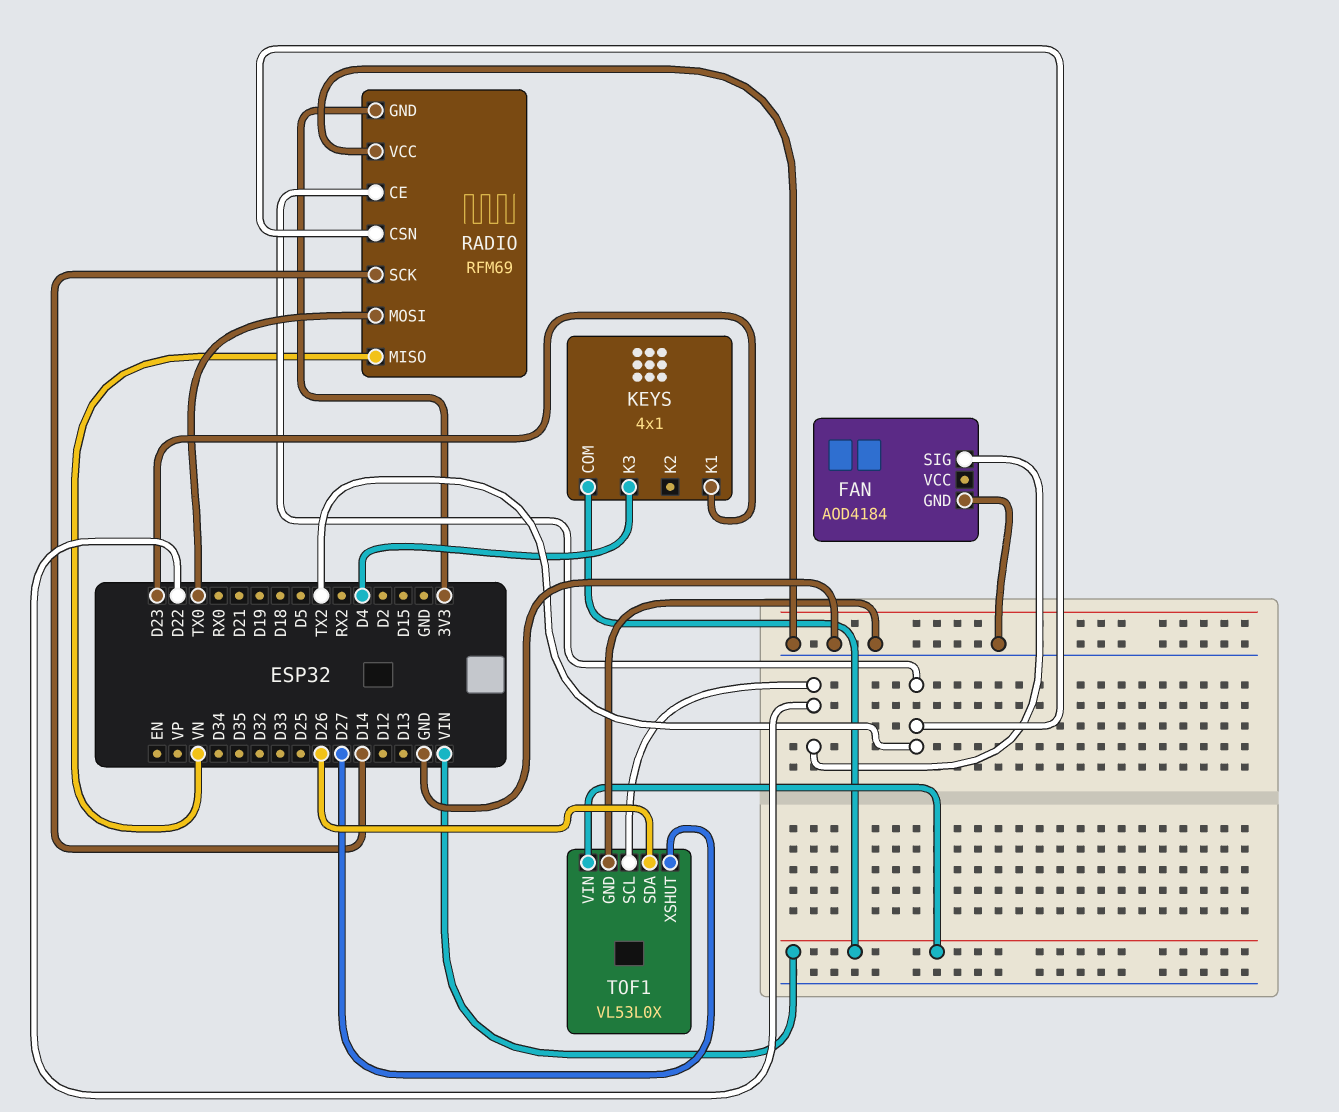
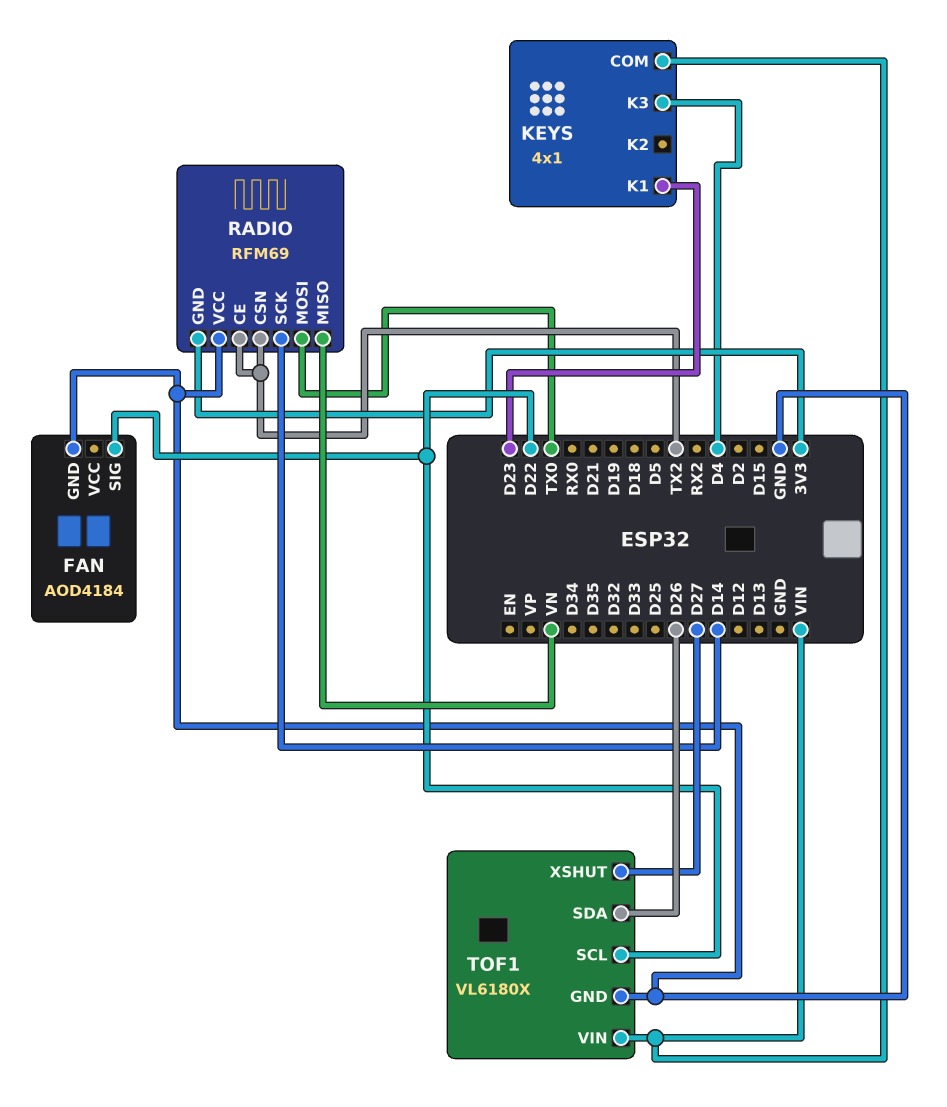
TOF1: VL53L0X -> VL6180X

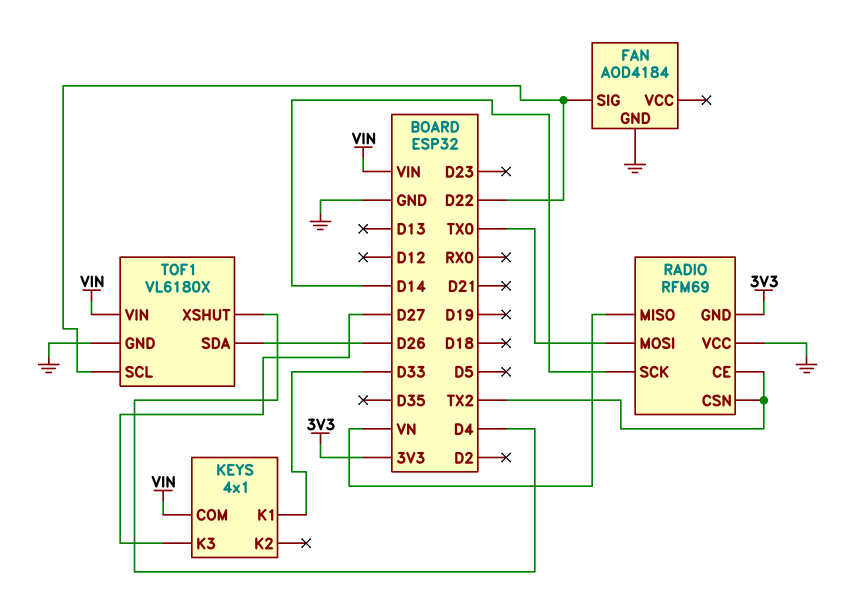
KEYS pin K1: D23 -> D33
KEYS pin K3: D4 -> D27
TOF1 pin XSHUT: D27 -> D4

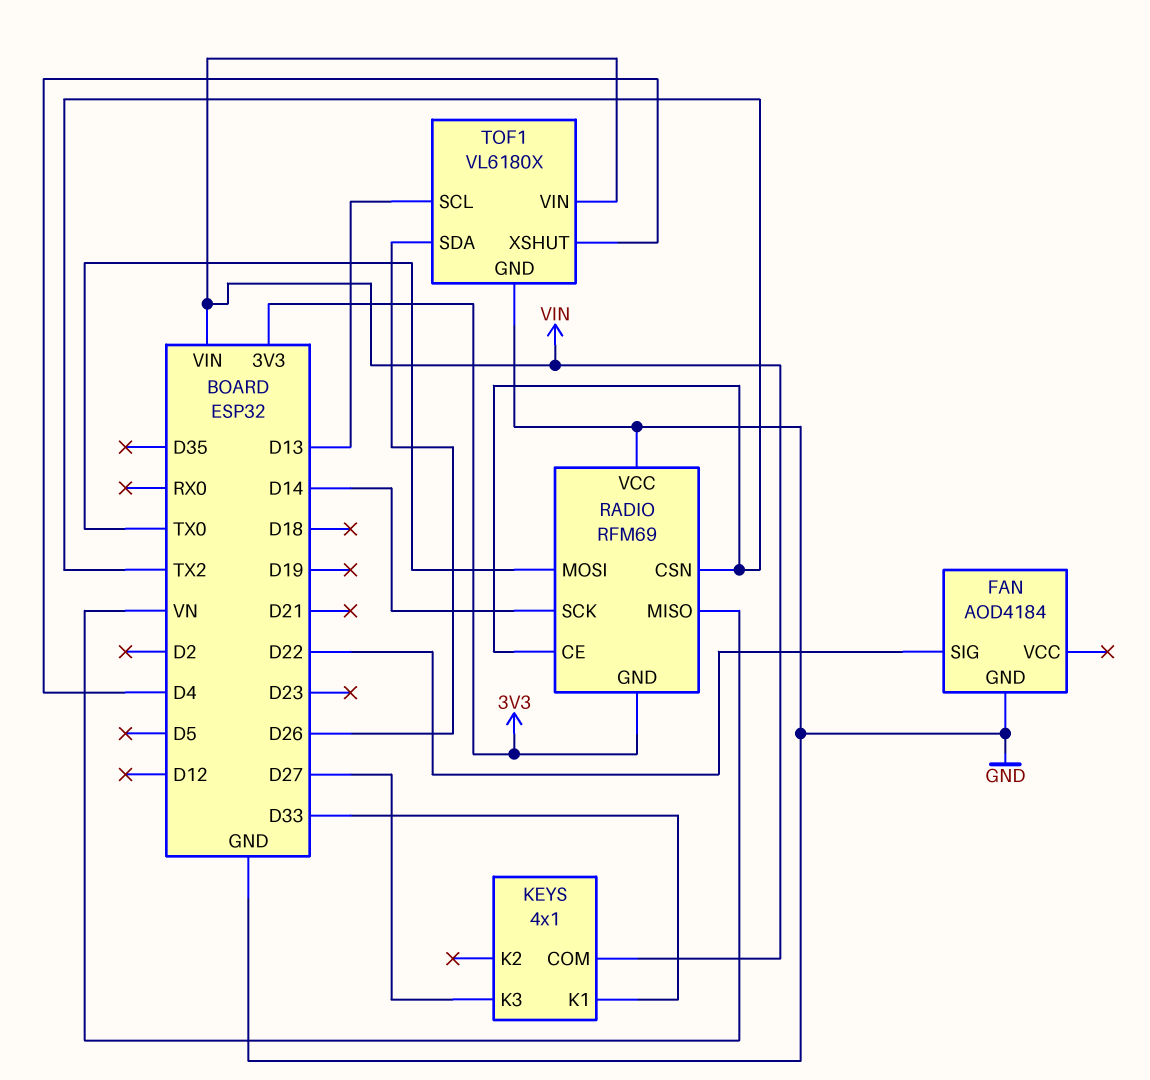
TOF1 pin SCL: D22 -> D13

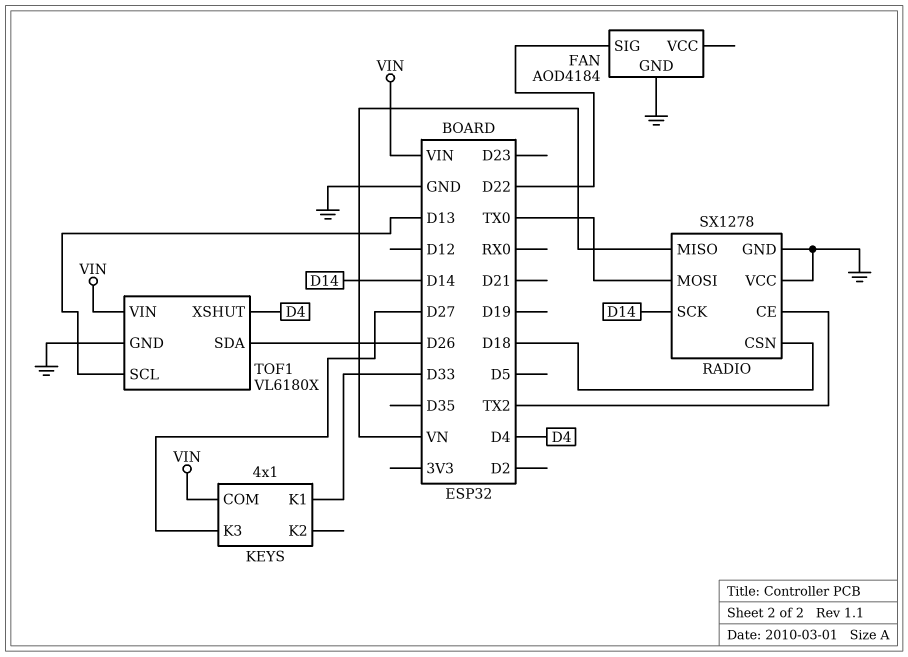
RADIO: RFM69 -> SX1278
RADIO pin CSN: TX2 -> D18
RADIO pin GND: 3V3 -> GND

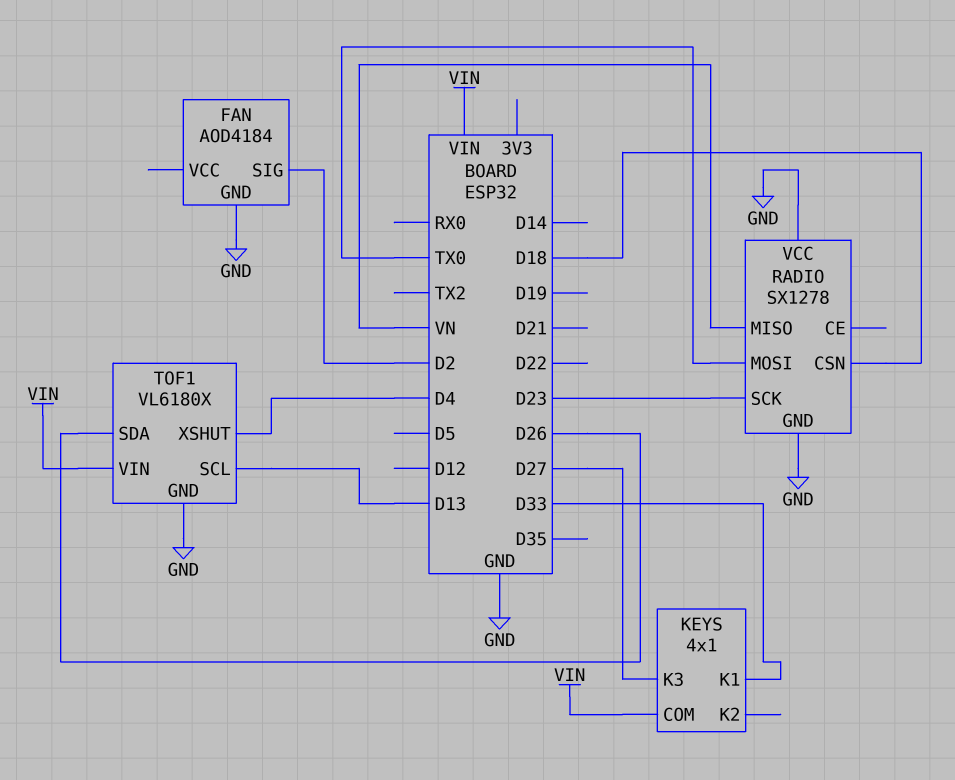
FAN pin SIG: D22 -> D2
RADIO pin CE: TX2 -> none
RADIO pin SCK: D14 -> D23

